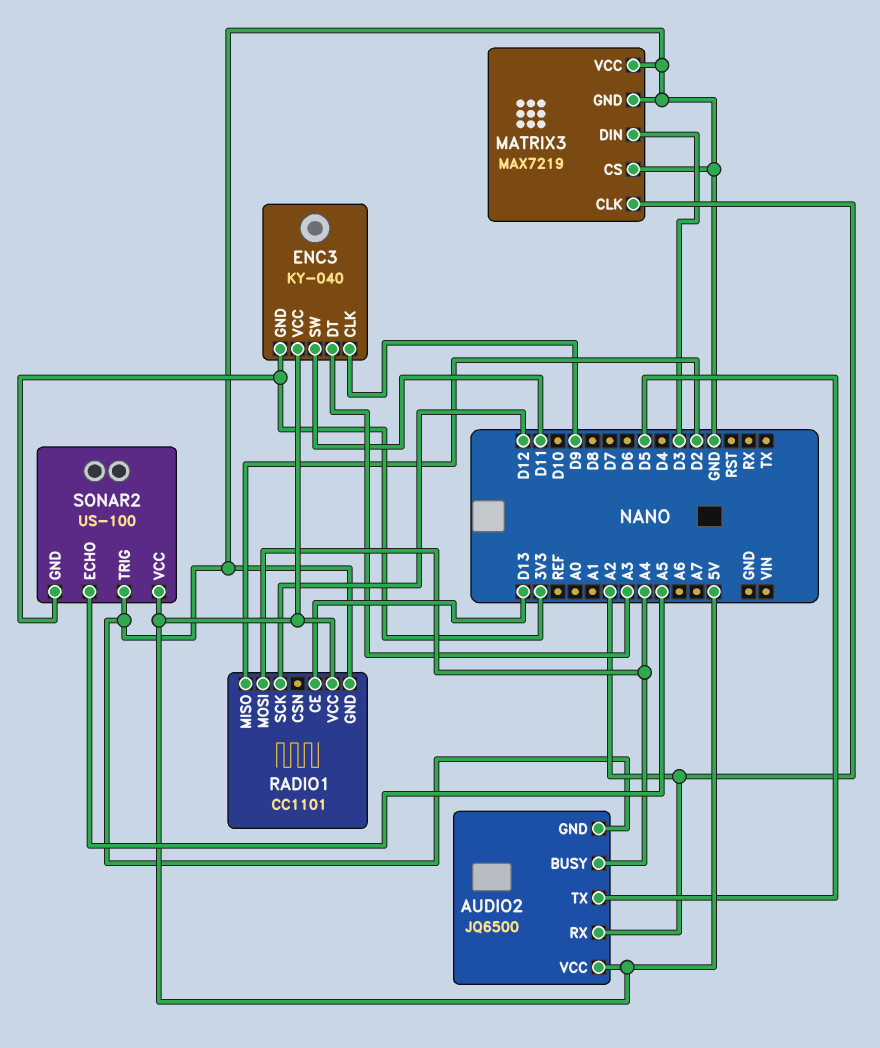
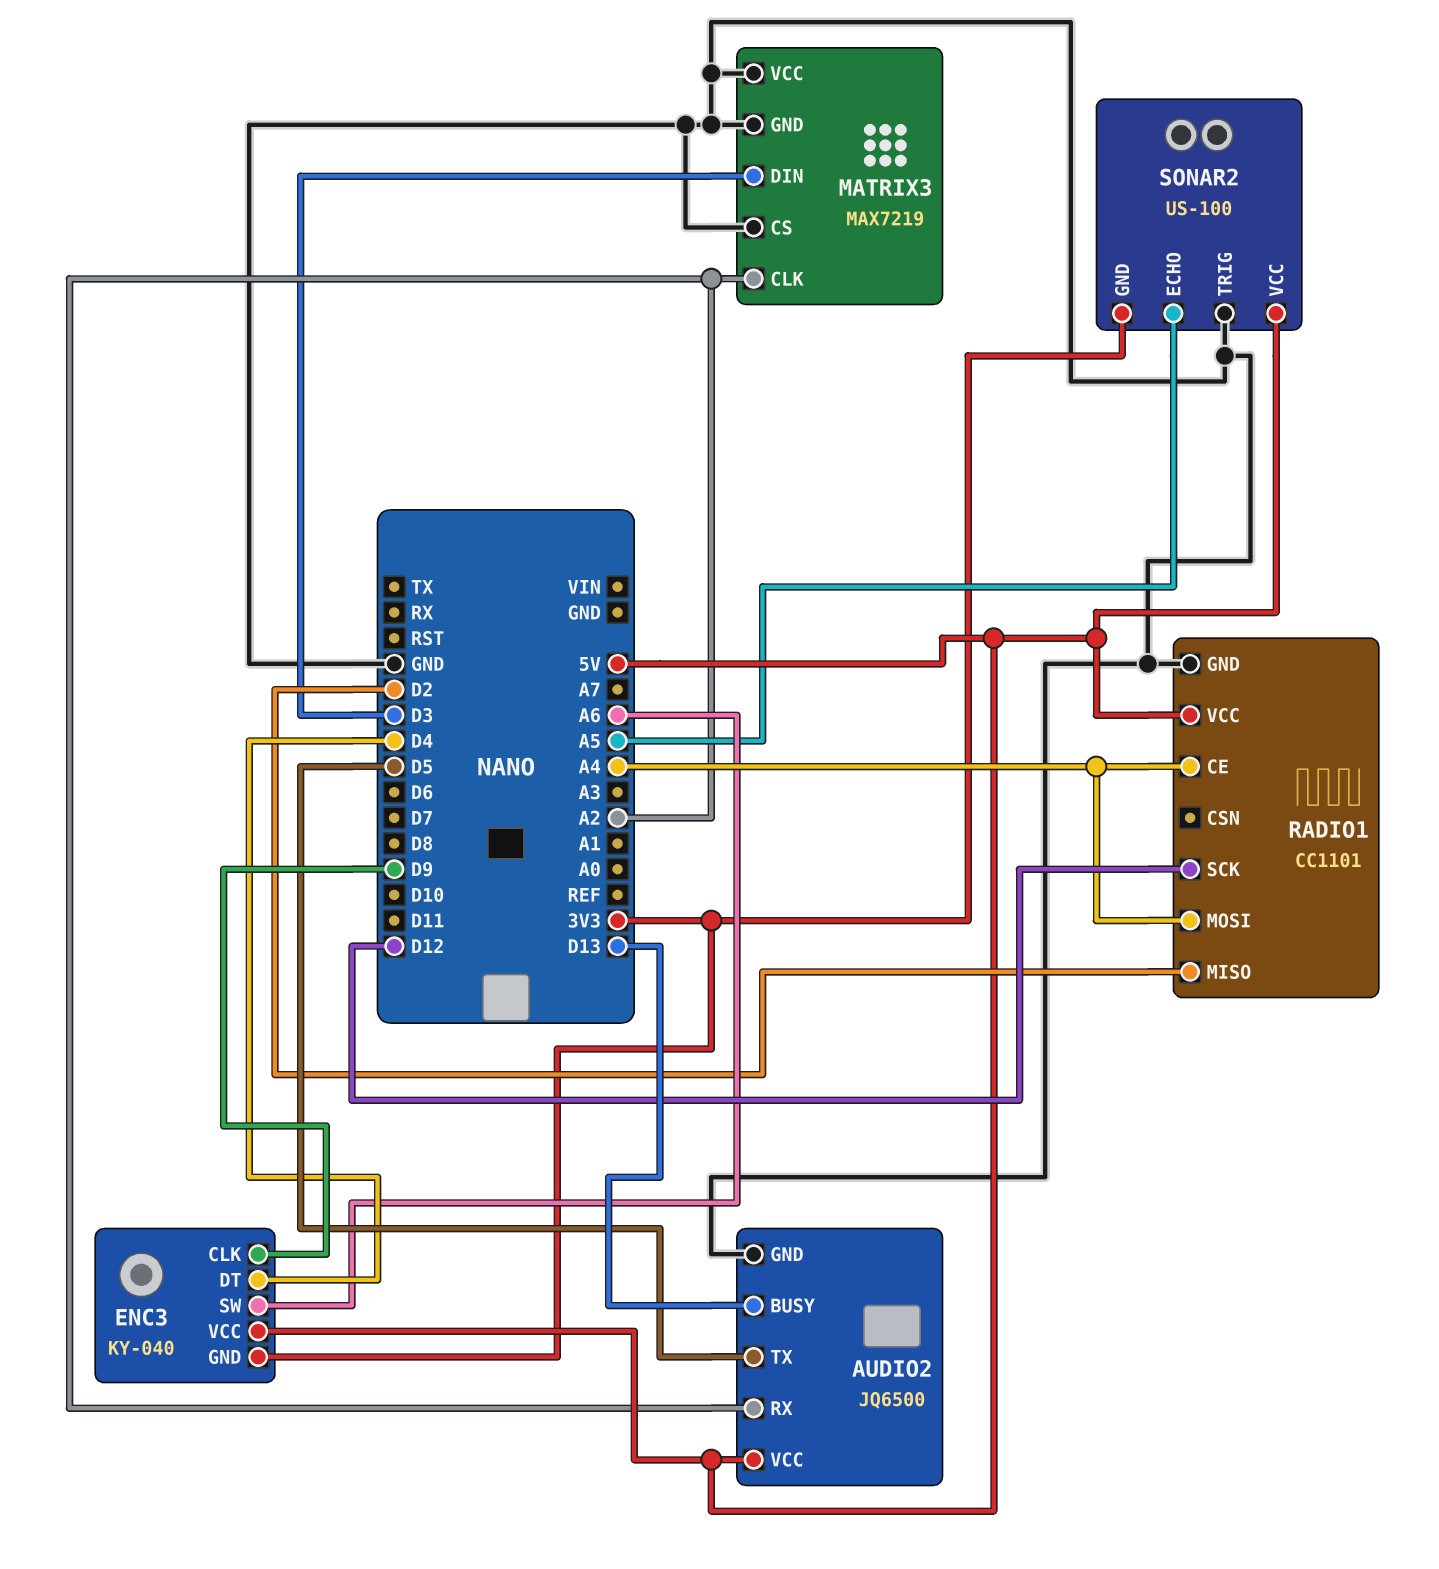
AUDIO2 pin BUSY: A4 -> D13
ENC3 pin DT: A3 -> D4
ENC3 pin SW: D11 -> A6
RADIO1 pin CE: D13 -> A4

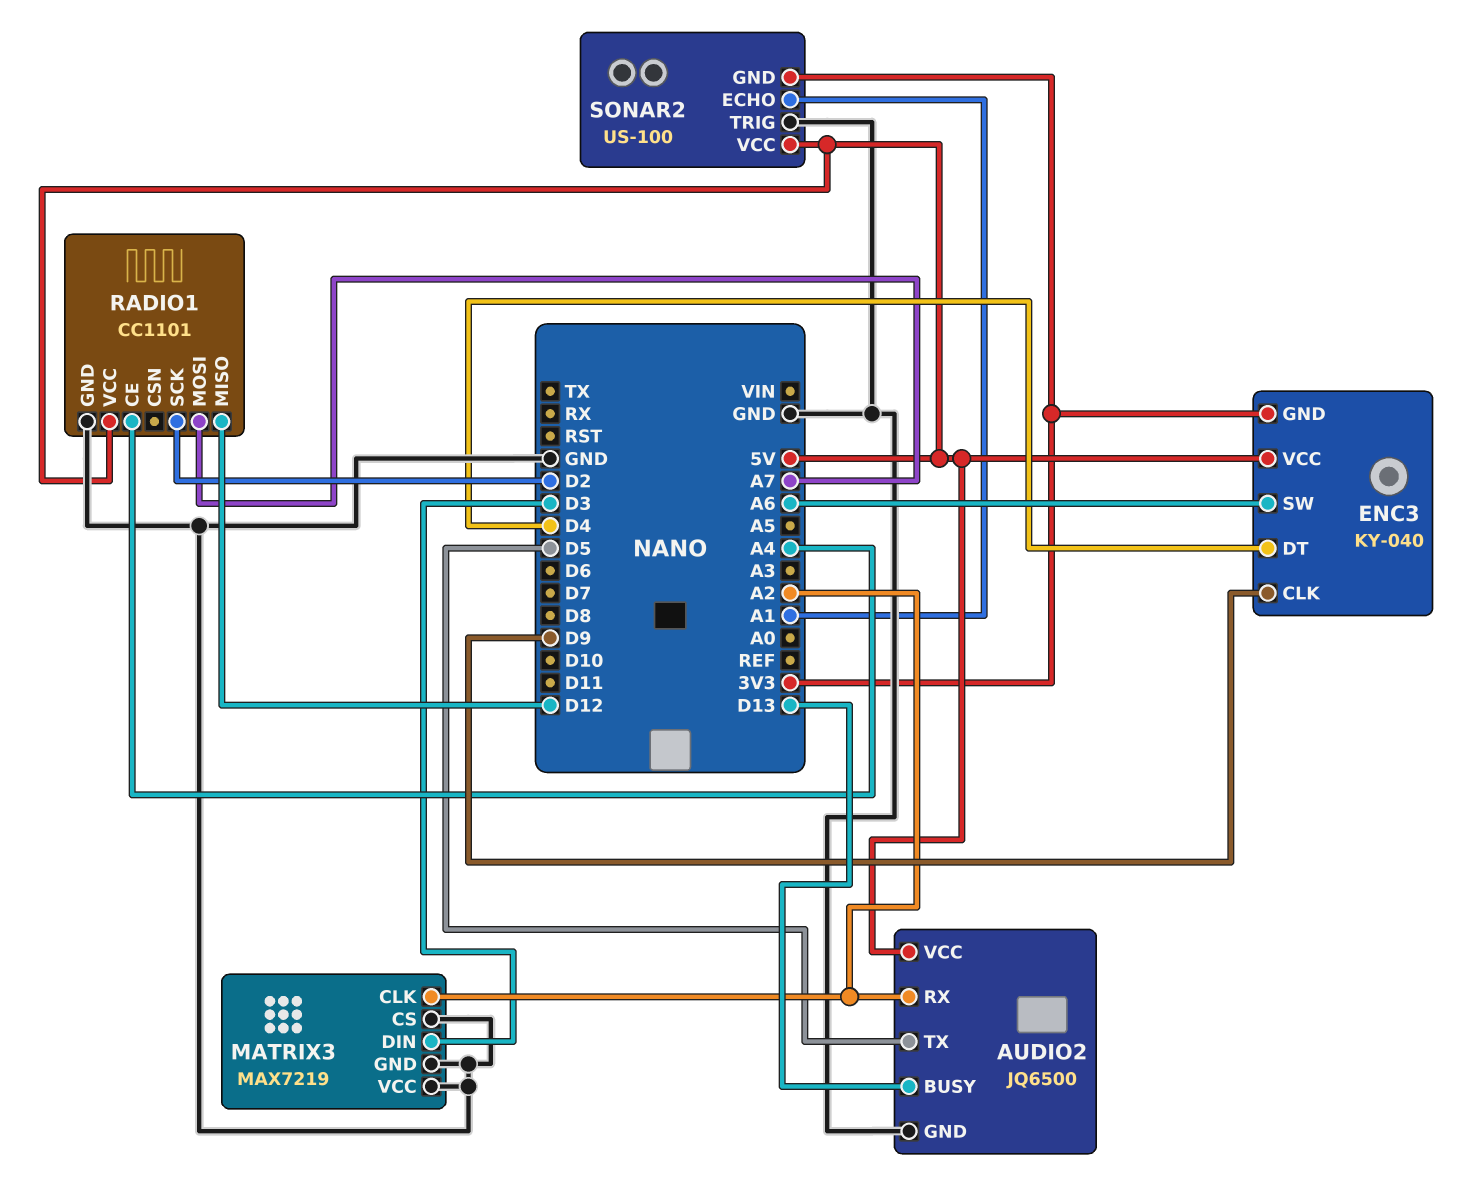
RADIO1 pin MISO: D2 -> D12
RADIO1 pin MOSI: A4 -> A7
RADIO1 pin SCK: D12 -> D2
SONAR2 pin ECHO: A5 -> A1

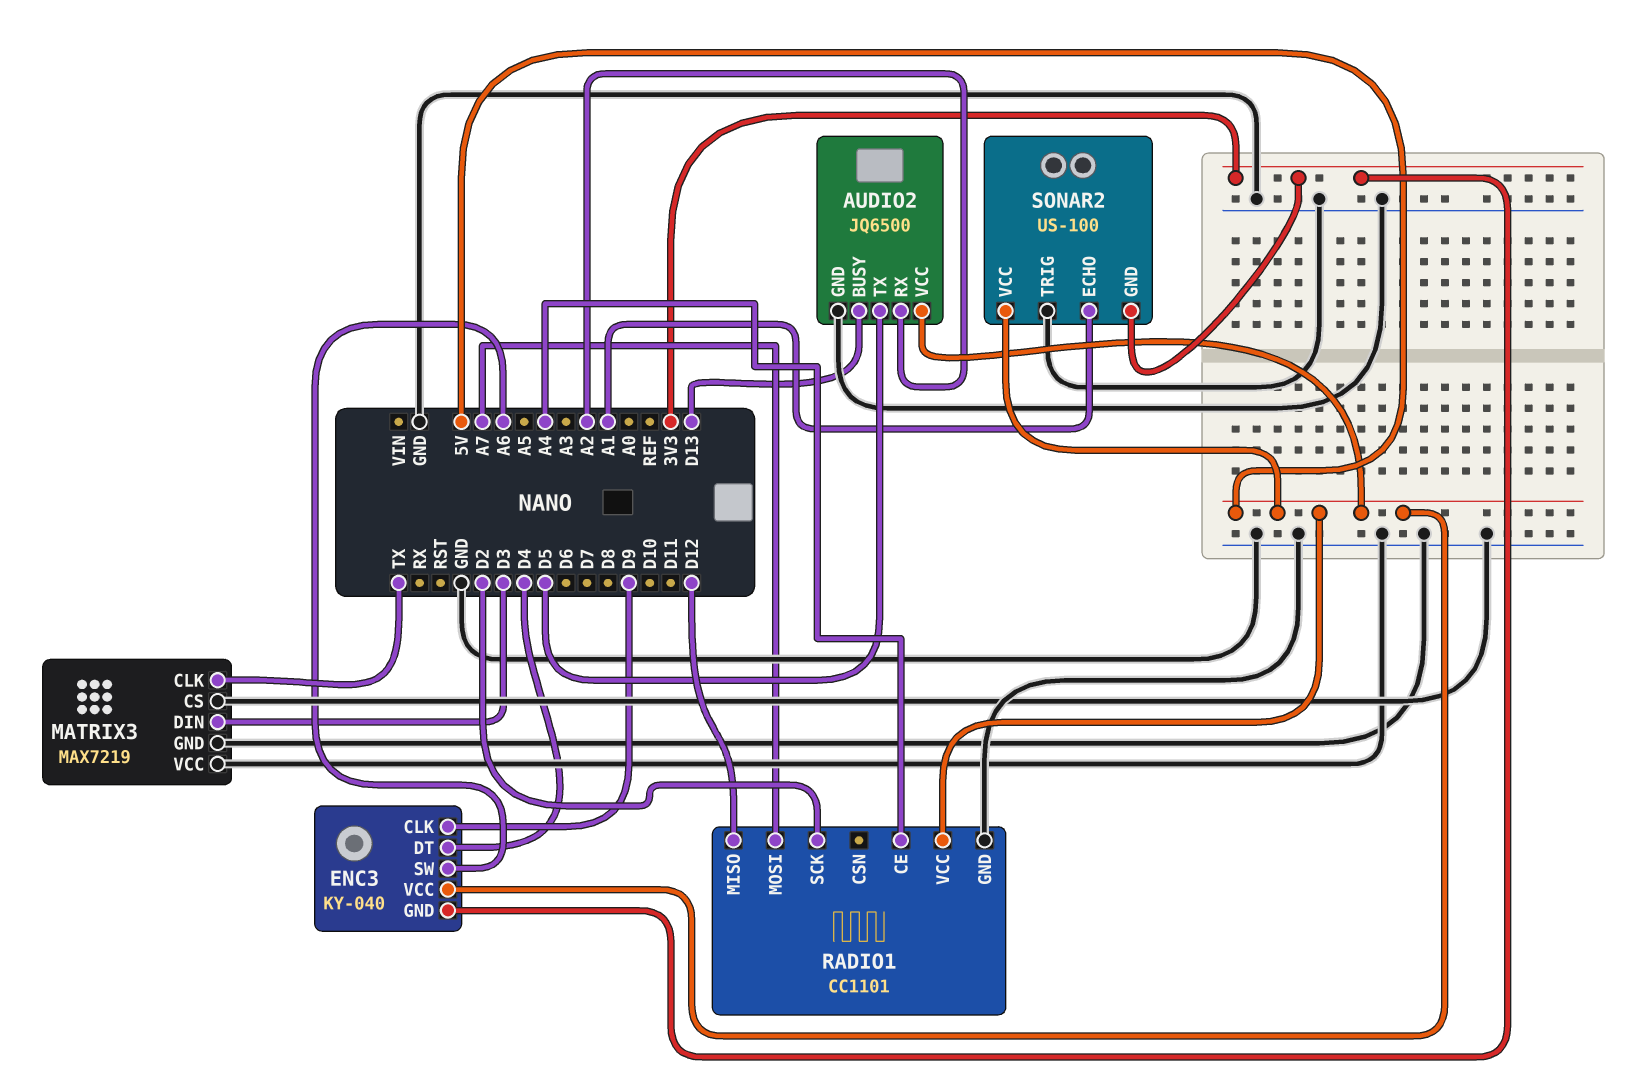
MATRIX3 pin CLK: A2 -> TX

